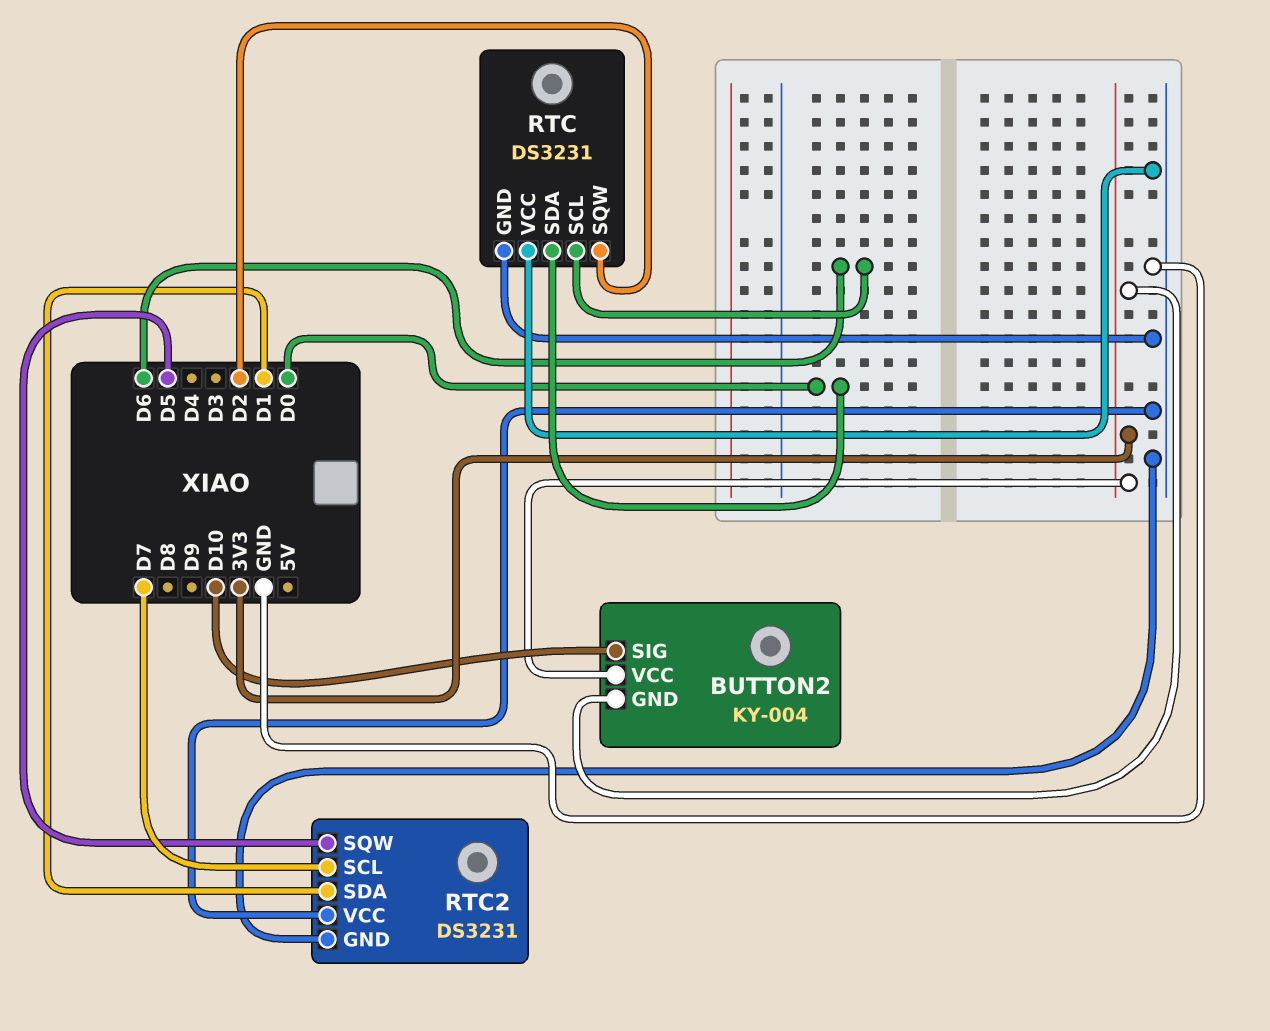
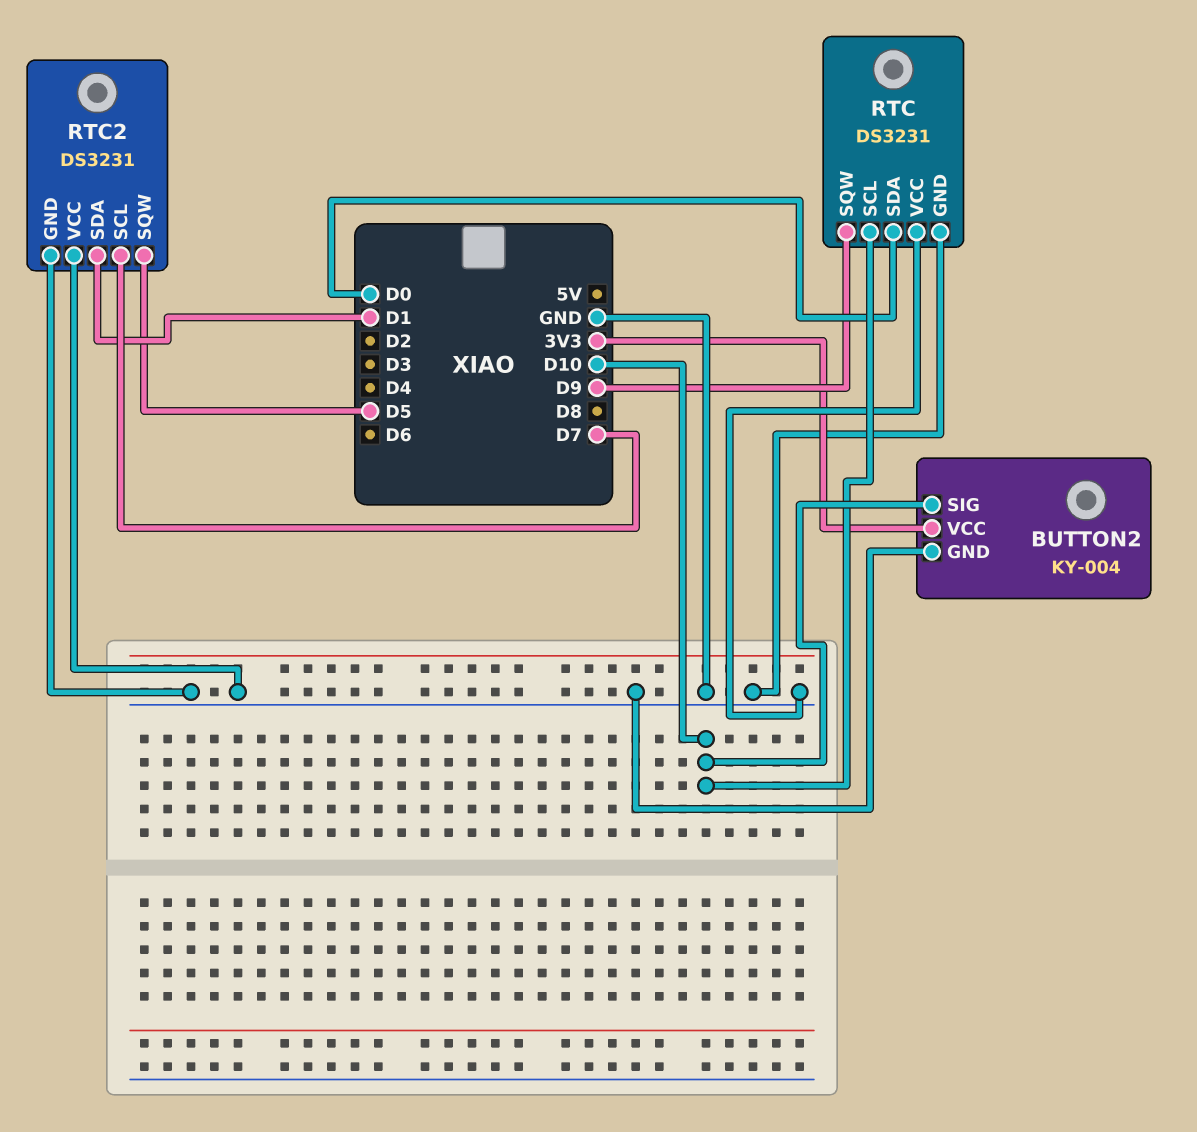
BUTTON2 pin GND: 3V3 -> GND
RTC pin SCL: D6 -> D10
RTC pin SQW: D2 -> D9

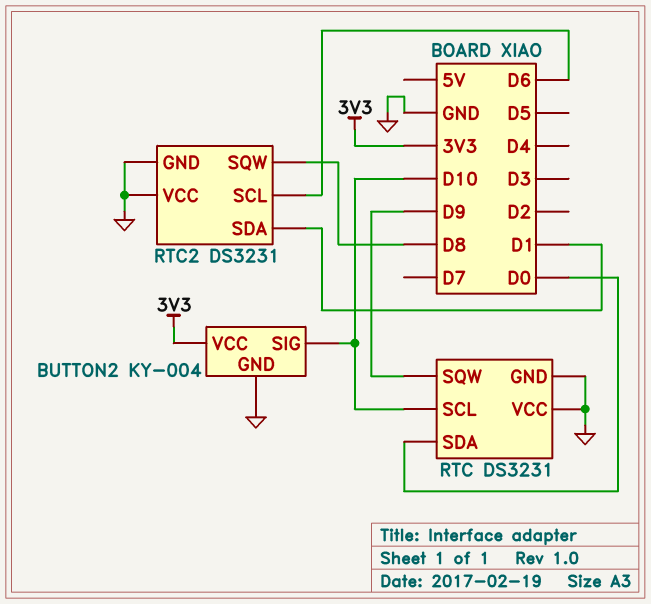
RTC2 pin SCL: D7 -> D6
RTC2 pin SQW: D5 -> D8

